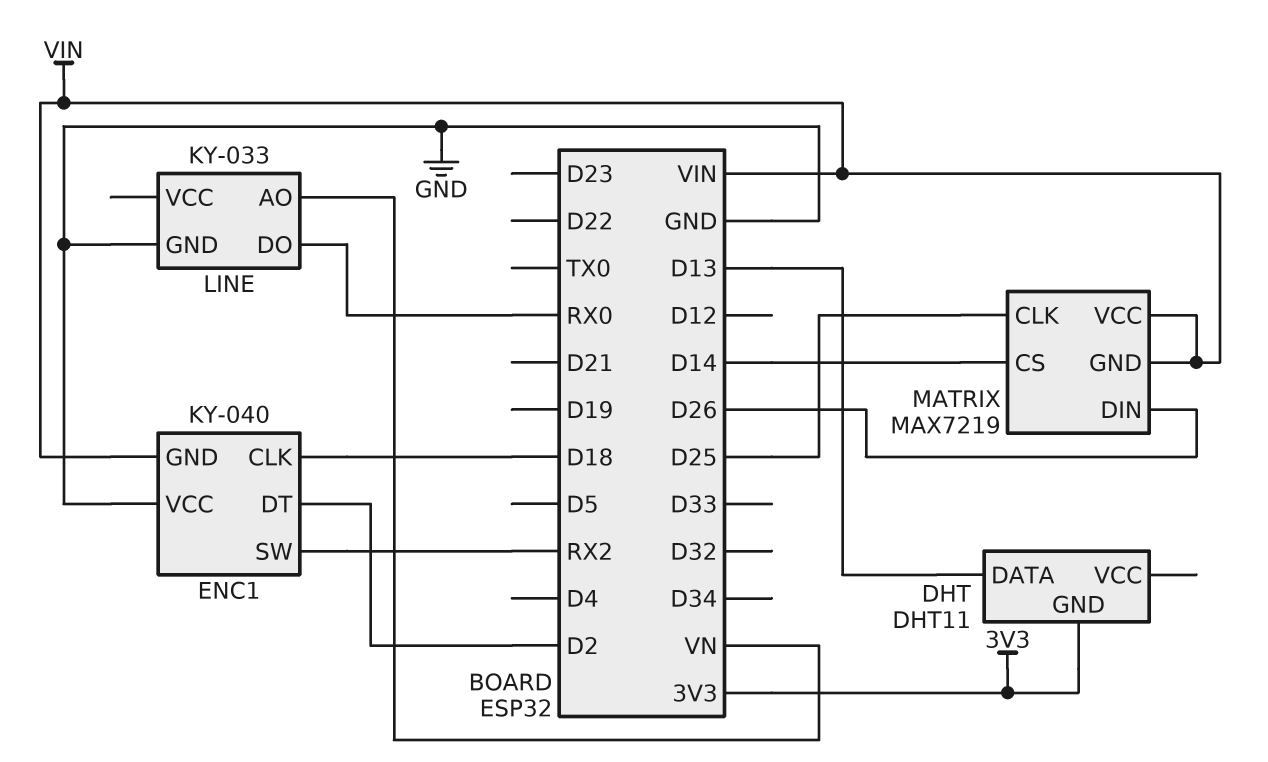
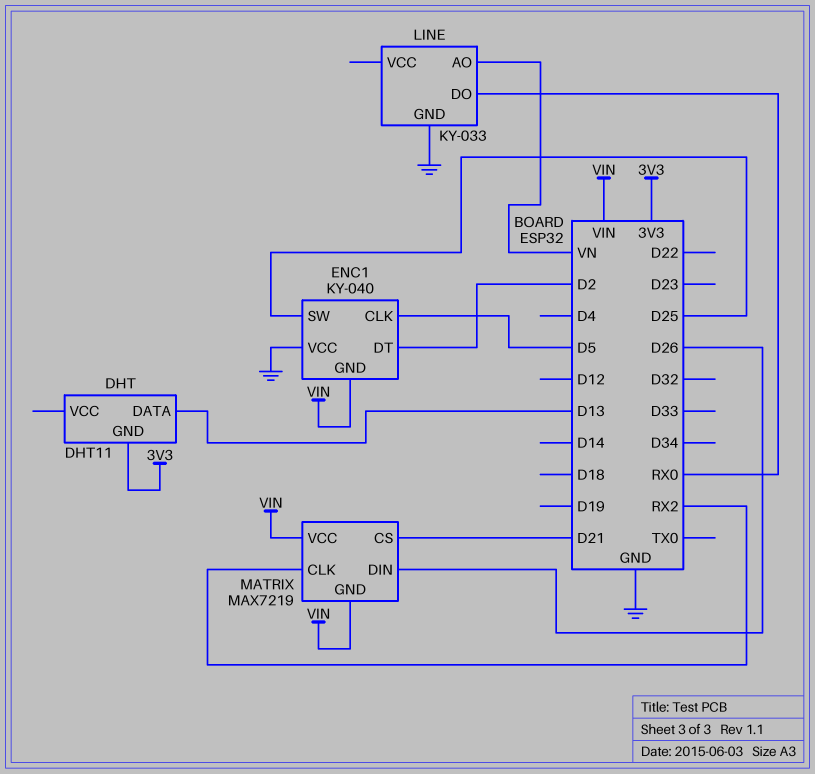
ENC1 pin CLK: D18 -> D5
ENC1 pin SW: RX2 -> D25
MATRIX pin CLK: D25 -> RX2
MATRIX pin CS: D14 -> D21

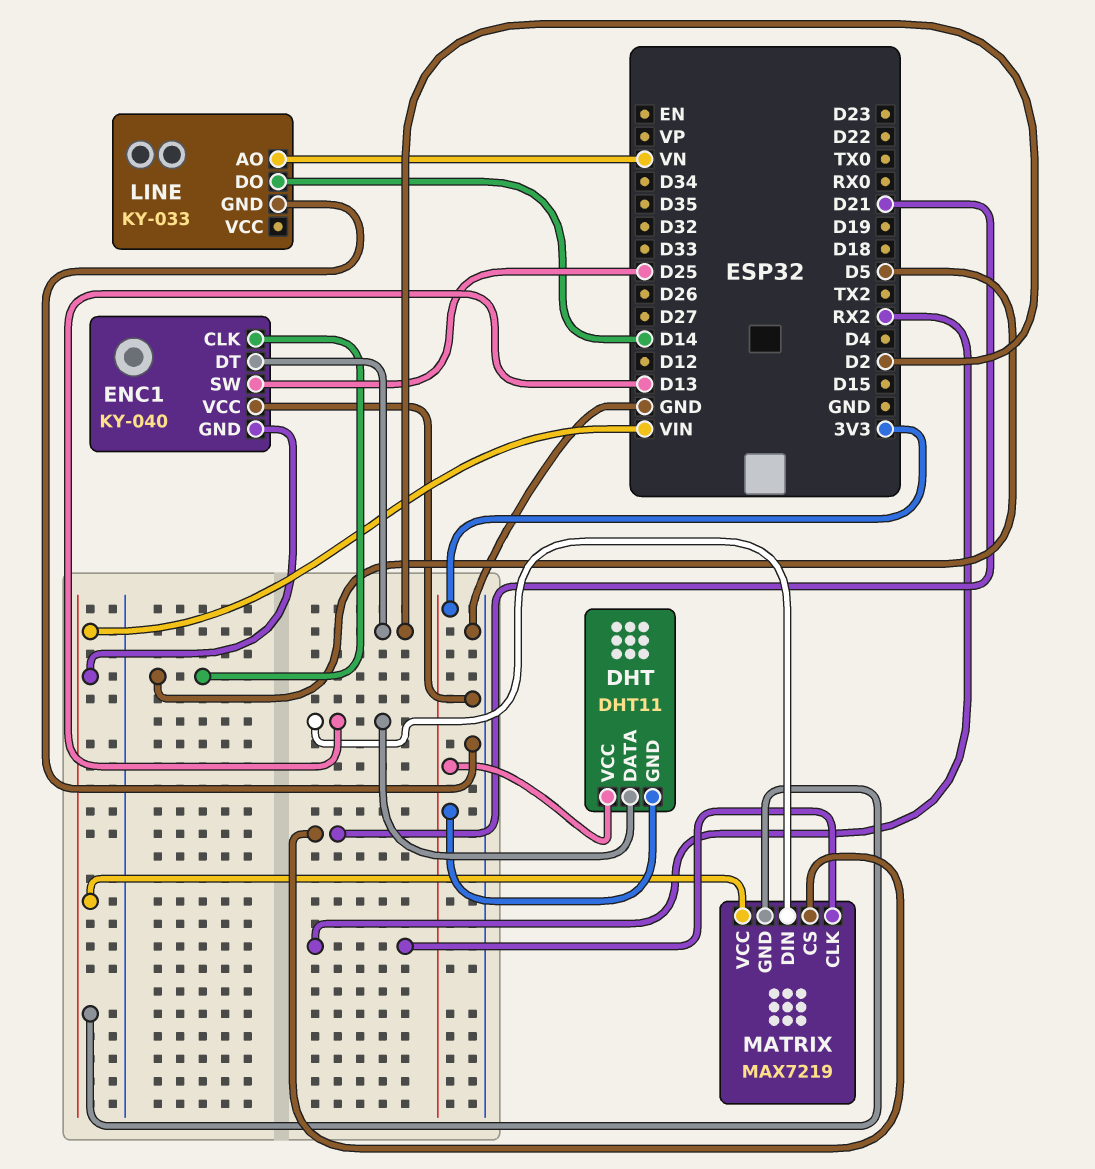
DHT pin VCC: none -> 3V3
LINE pin DO: RX0 -> D14
MATRIX pin DIN: D26 -> D13

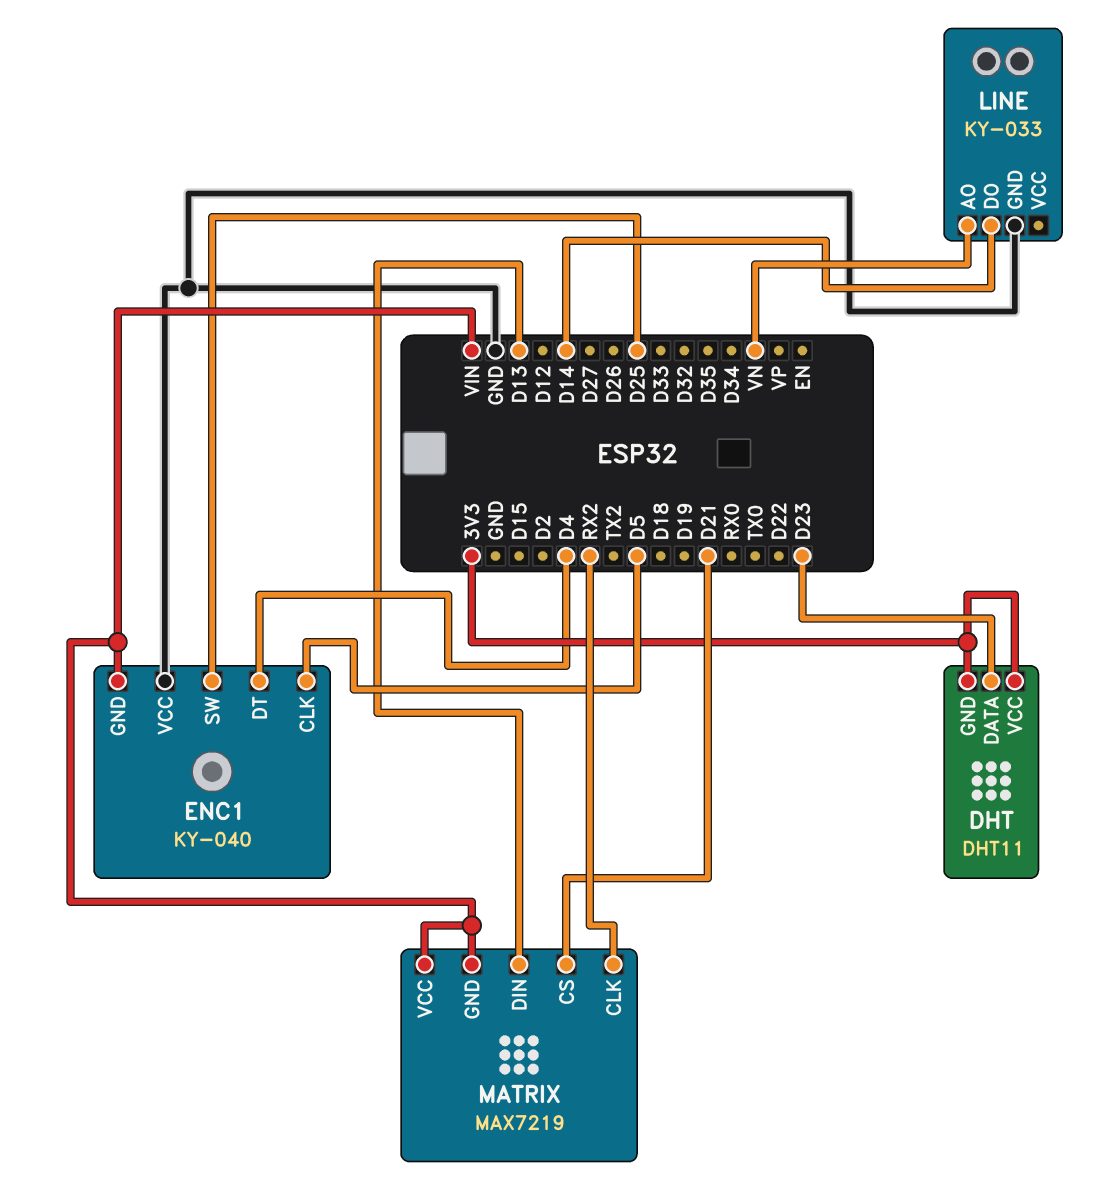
DHT pin DATA: D13 -> D23
ENC1 pin DT: D2 -> D4

